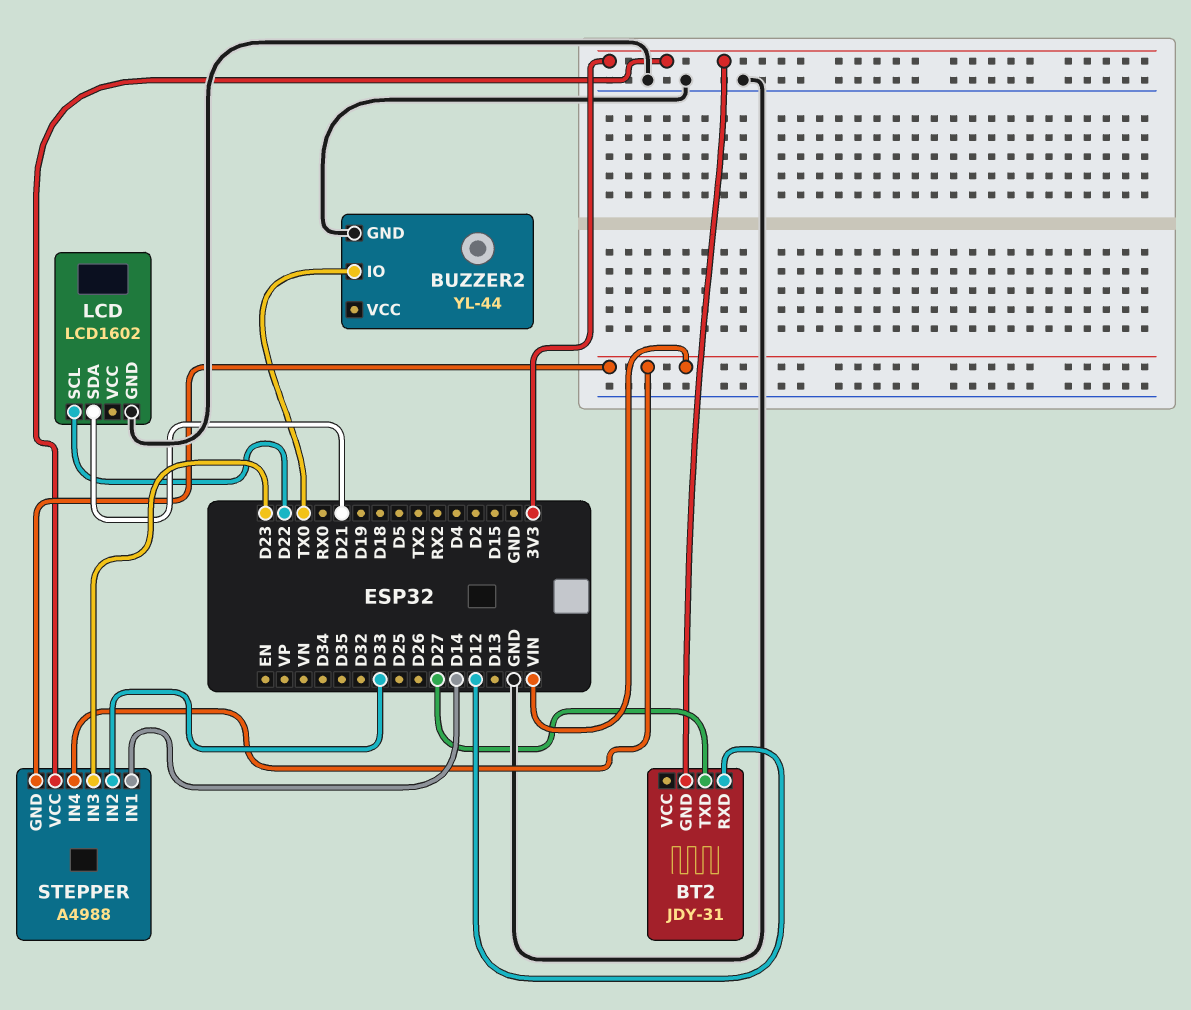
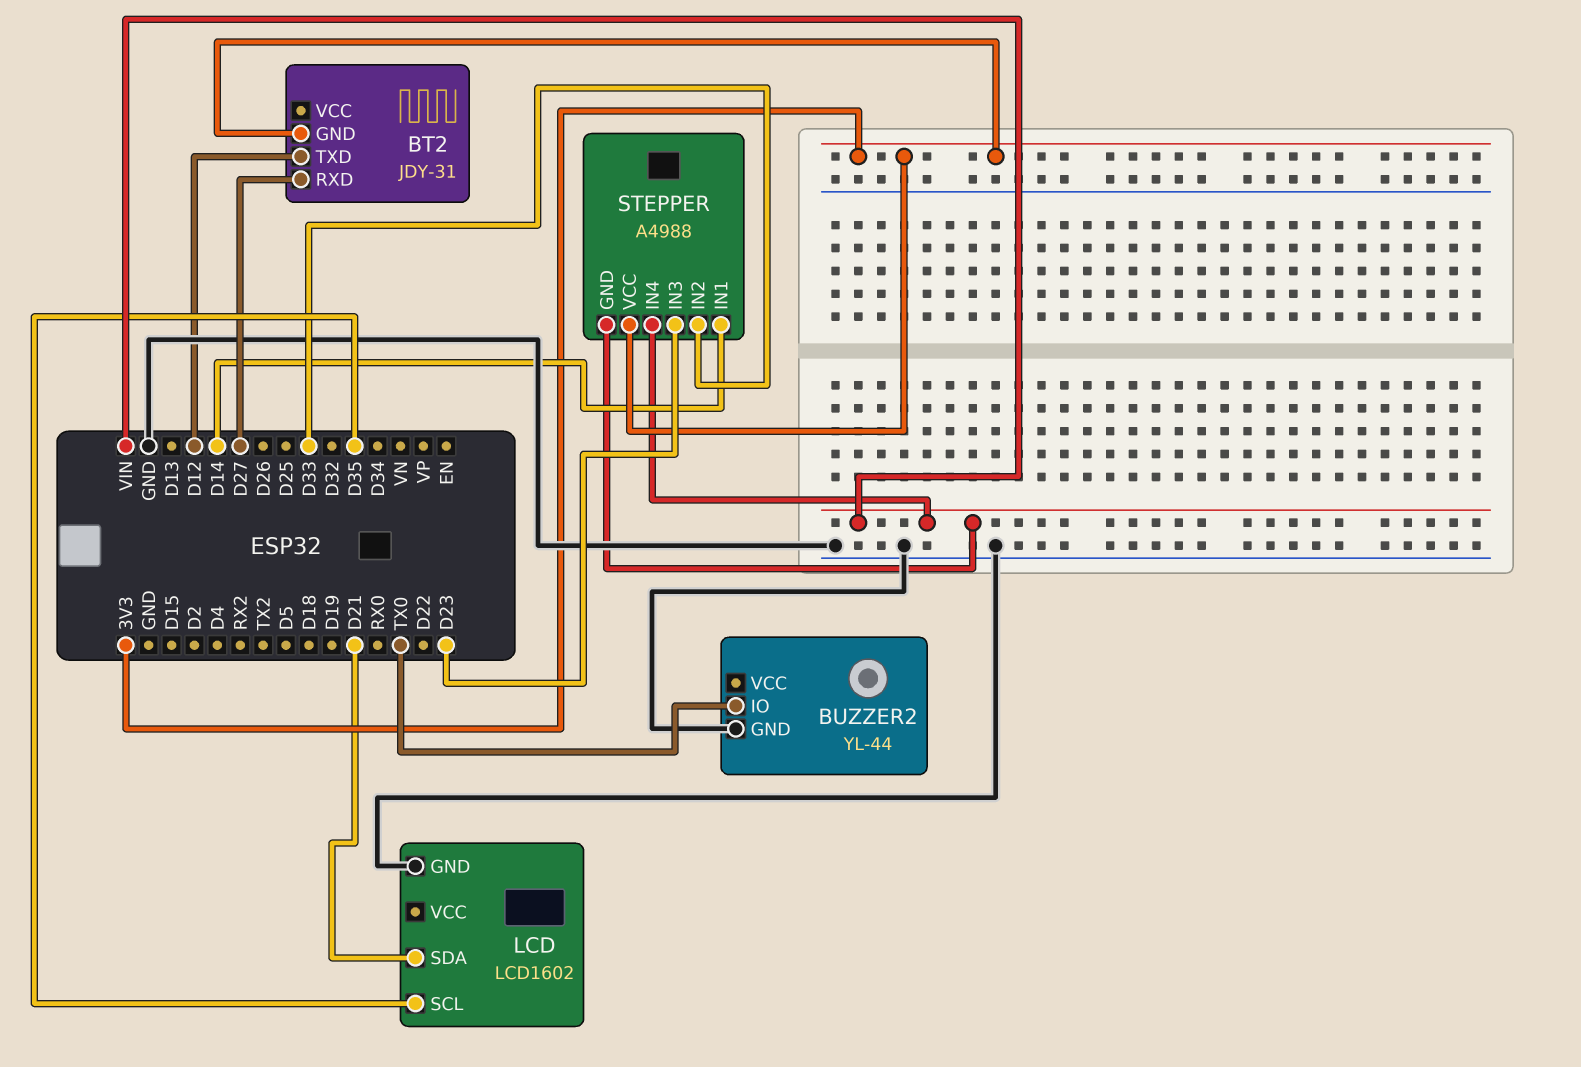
BT2 pin RXD: D12 -> D27
BT2 pin TXD: D27 -> D12
LCD pin SCL: D22 -> D35

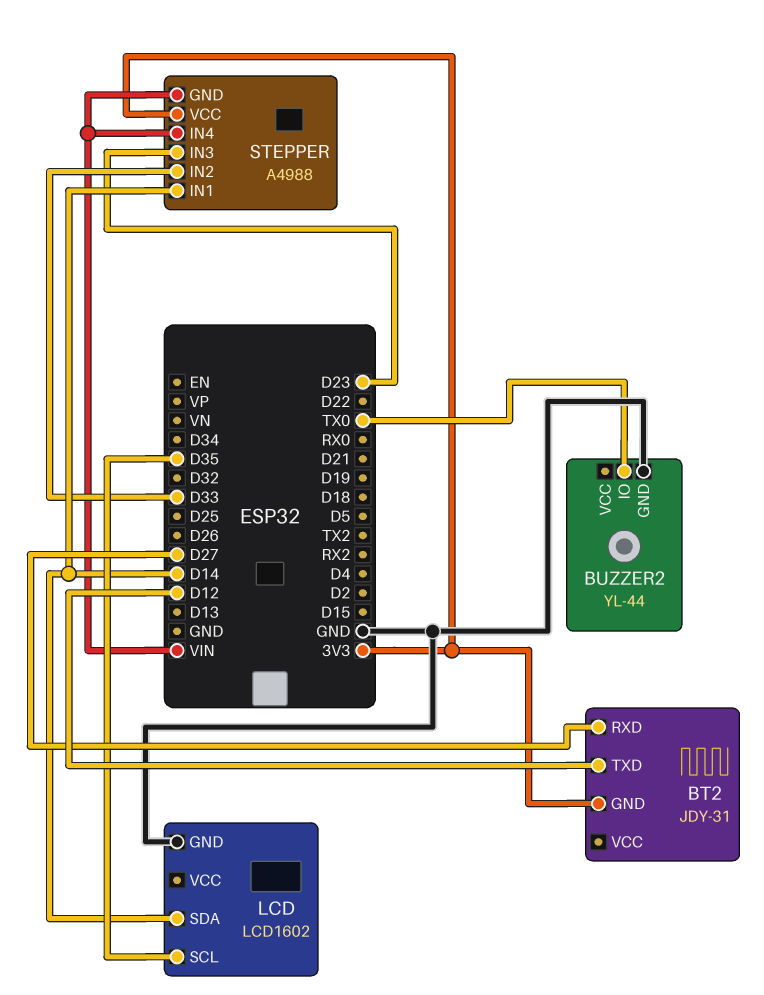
LCD pin SDA: D21 -> D14

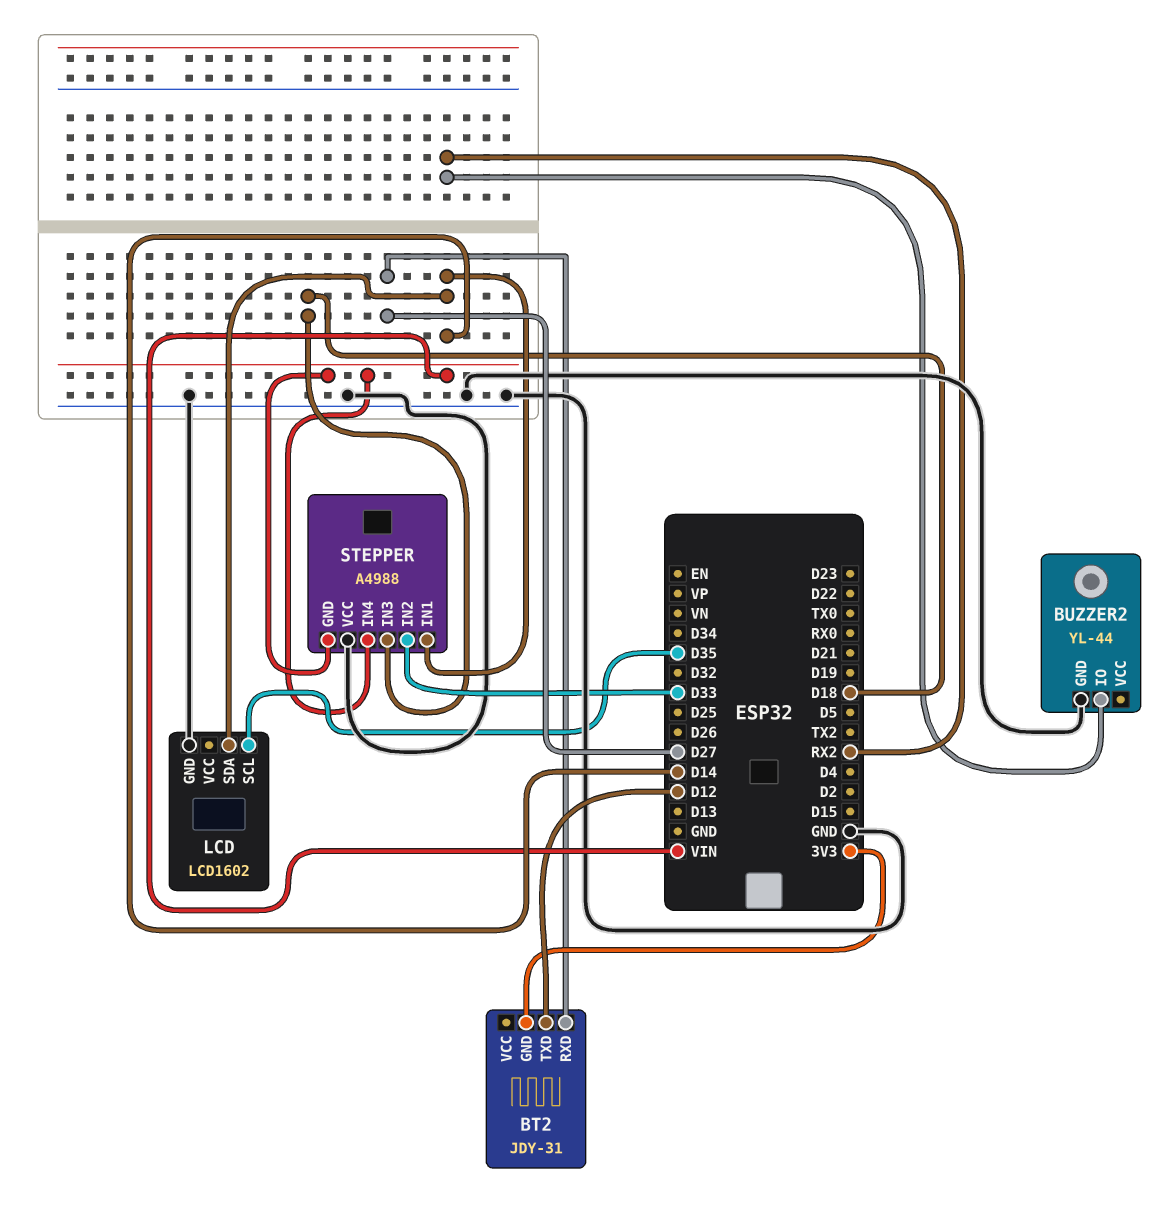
BUZZER2 pin IO: TX0 -> RX2
STEPPER pin IN3: D23 -> D18
STEPPER pin VCC: 3V3 -> GND

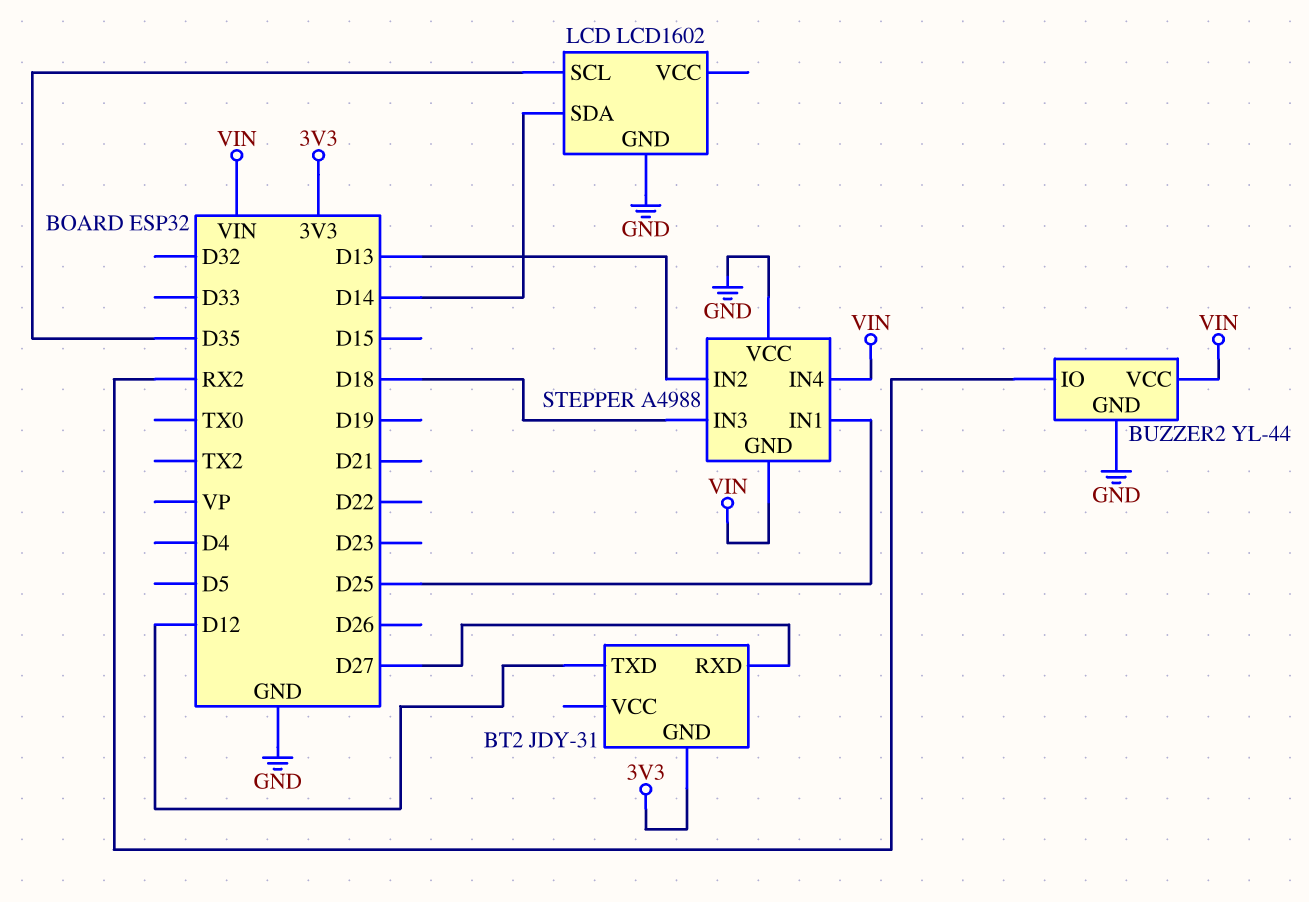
BUZZER2 pin VCC: none -> VIN
STEPPER pin IN1: D14 -> D25
STEPPER pin IN2: D33 -> D13

